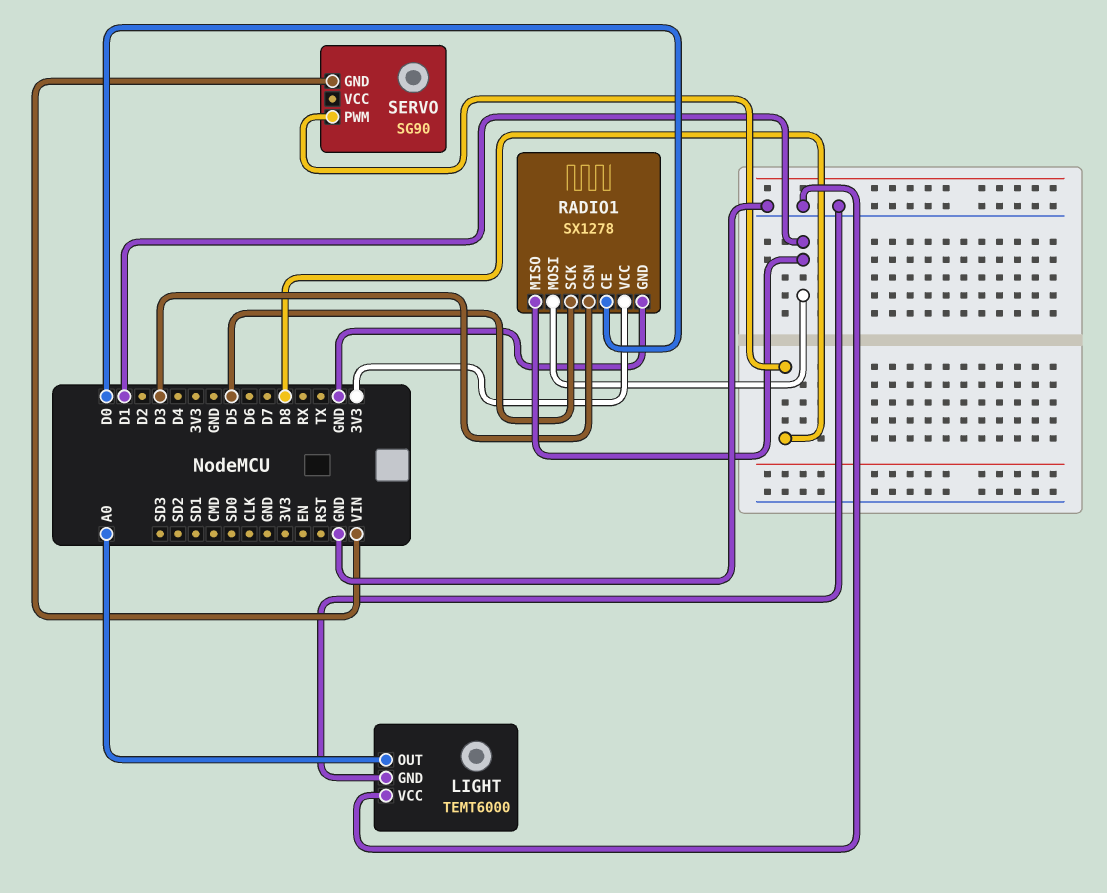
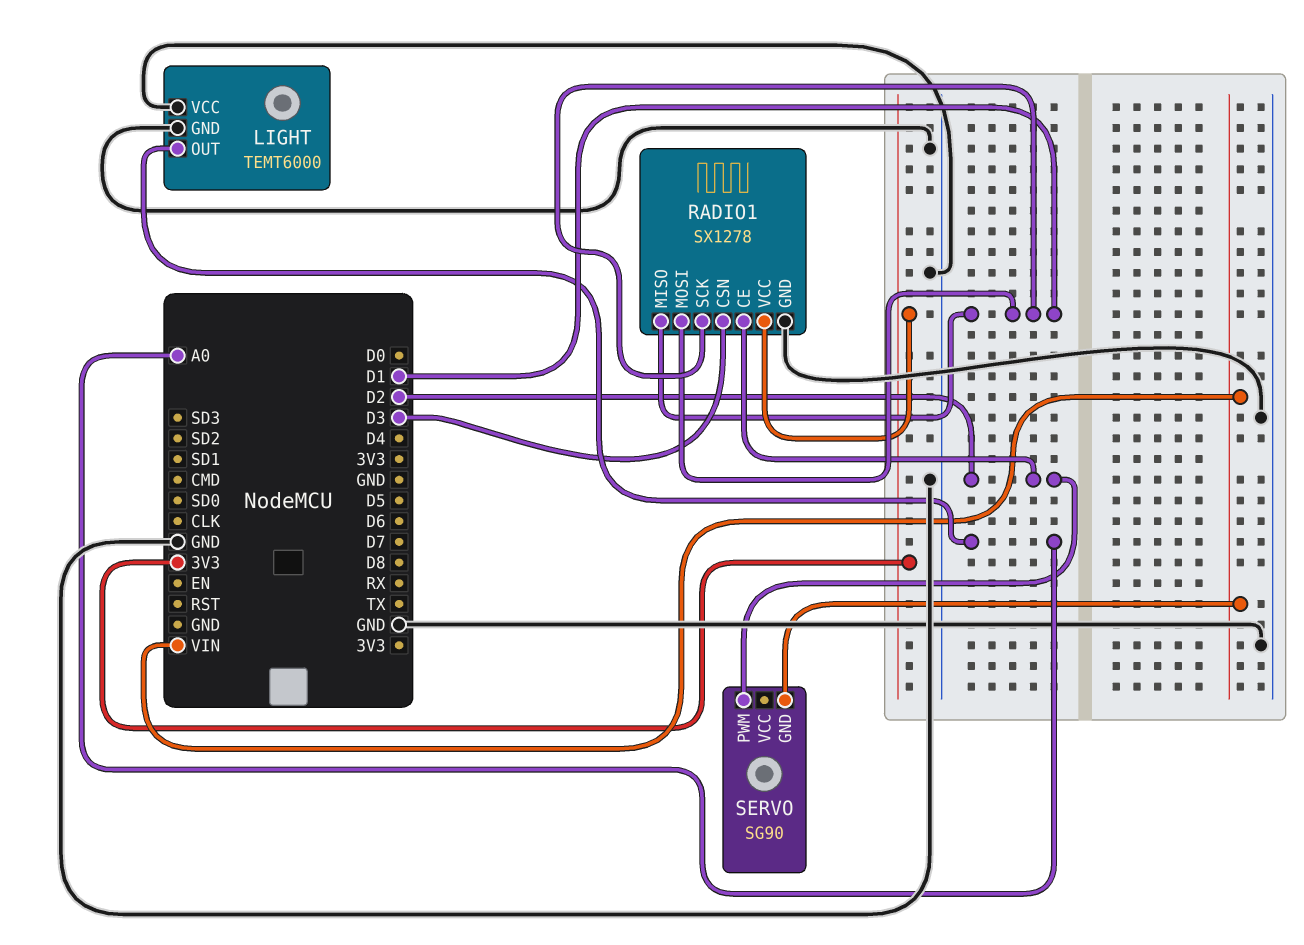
RADIO1 pin CE: D0 -> D2
RADIO1 pin SCK: D5 -> D1
SERVO pin PWM: D8 -> D2

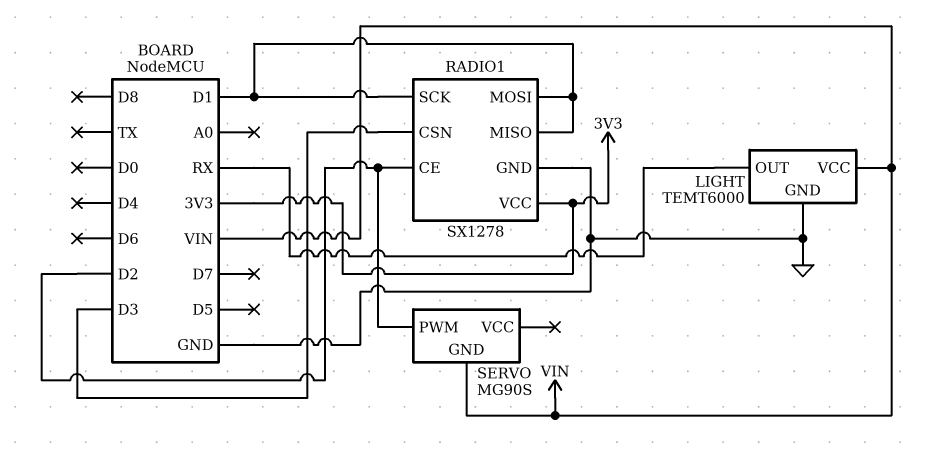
LIGHT pin OUT: A0 -> RX
LIGHT pin VCC: GND -> VIN
SERVO: SG90 -> MG90S

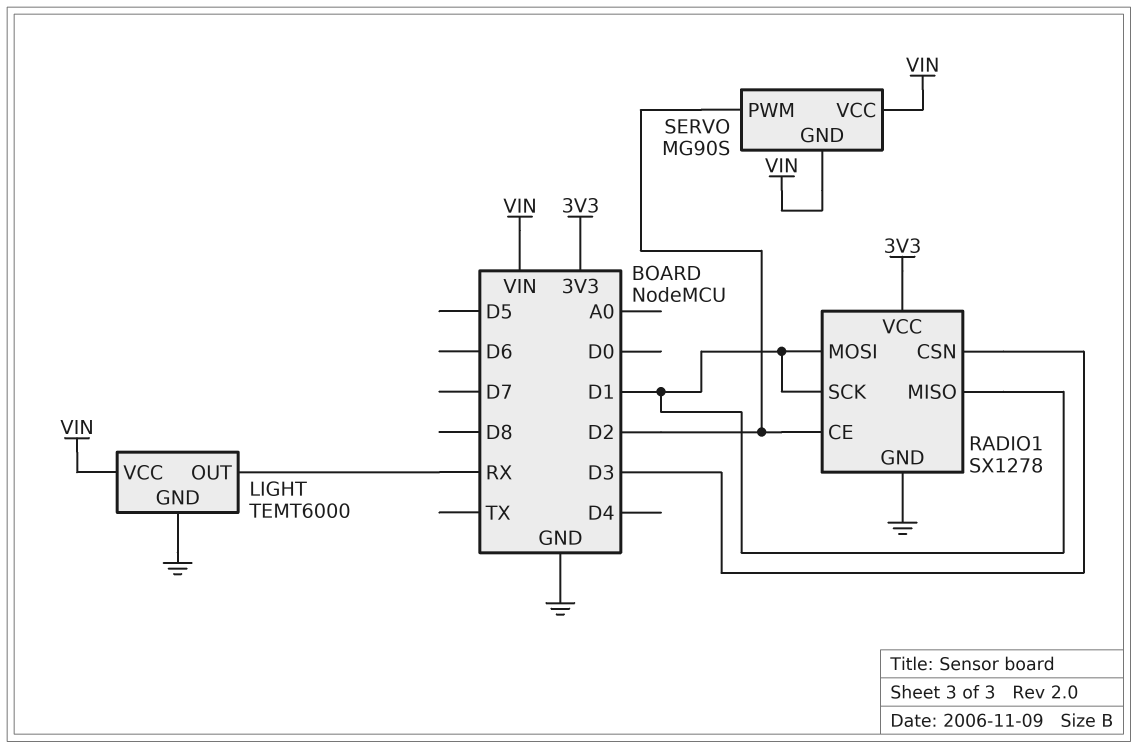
SERVO pin VCC: none -> VIN

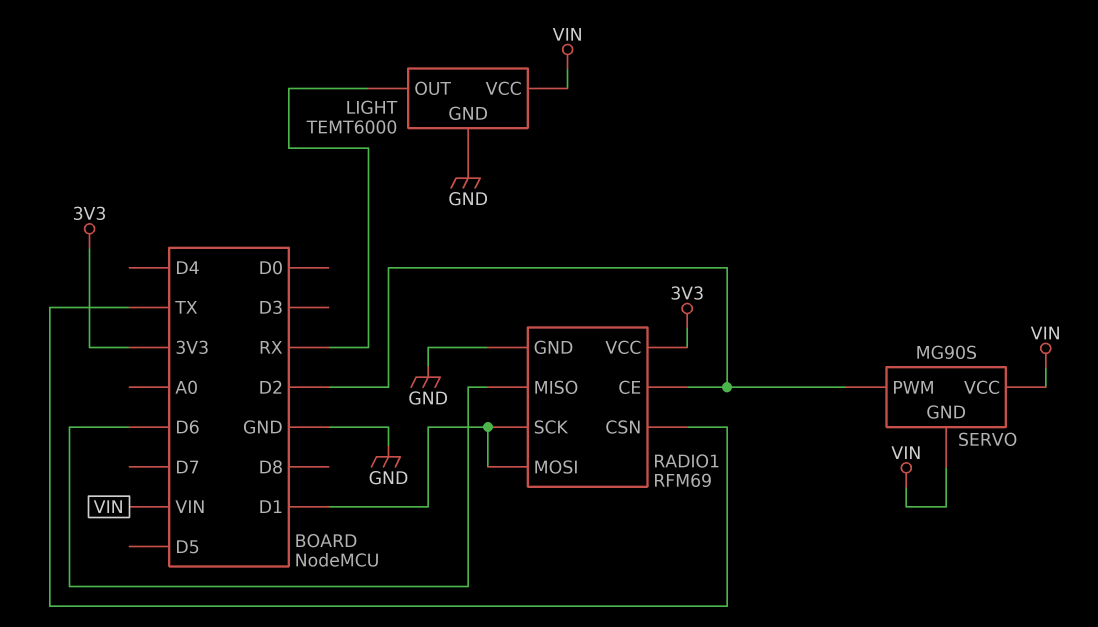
RADIO1: SX1278 -> RFM69
RADIO1 pin CSN: D3 -> TX
RADIO1 pin MISO: D1 -> D6

